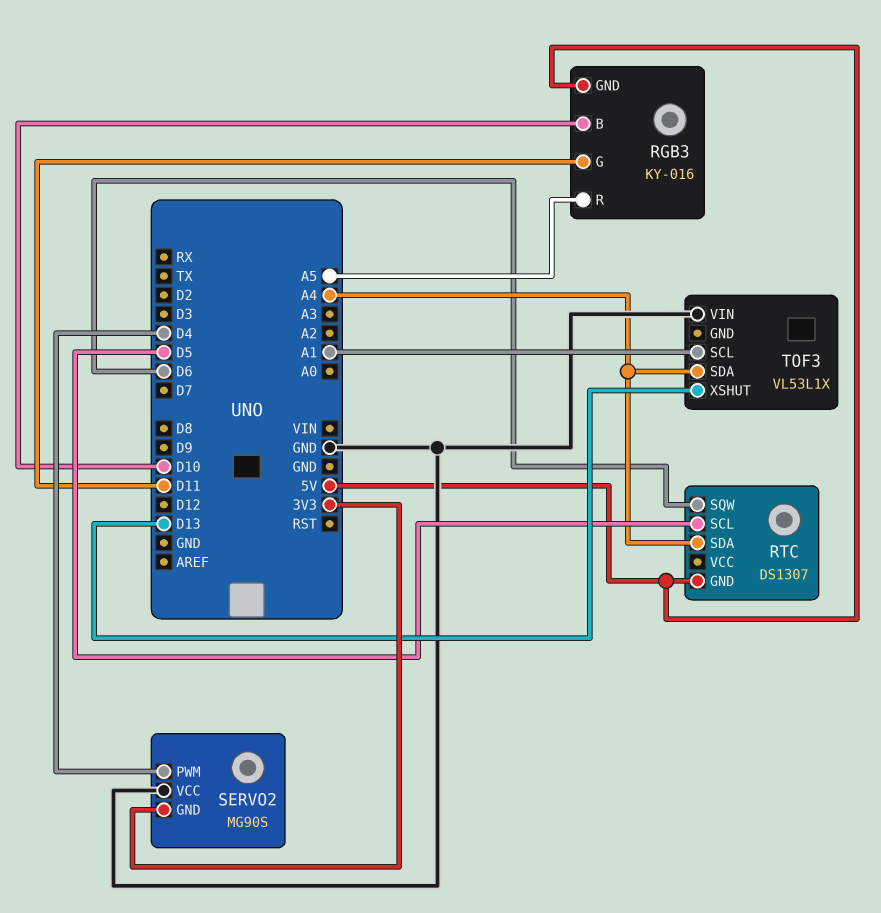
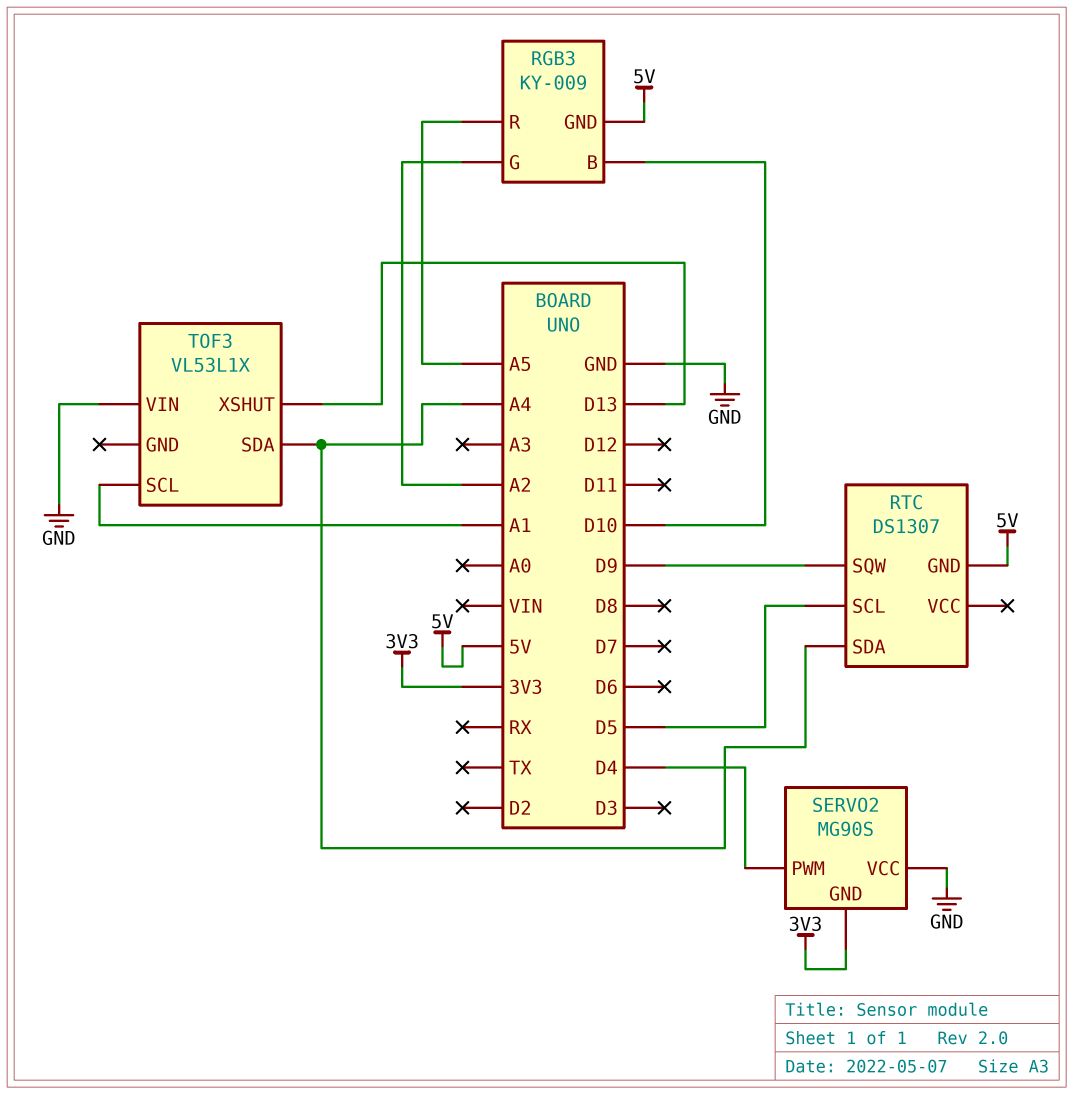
RGB3: KY-016 -> KY-009
RGB3 pin G: D11 -> A2
RTC pin SQW: D6 -> D9

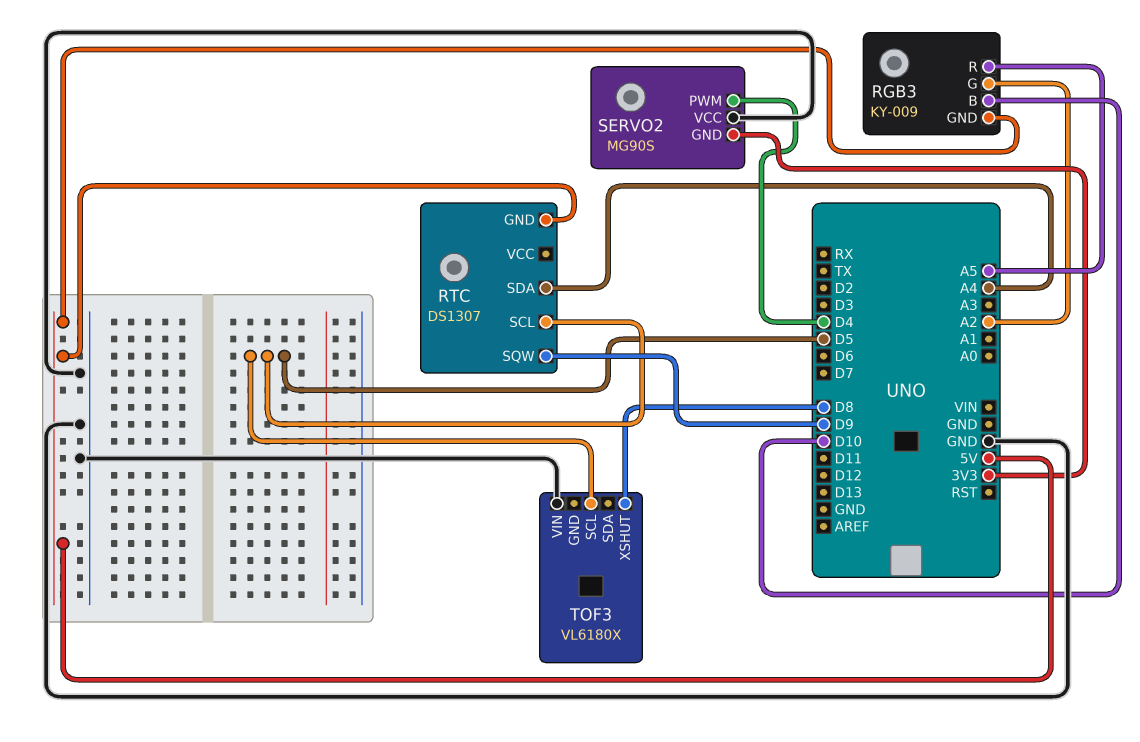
TOF3: VL53L1X -> VL6180X
TOF3 pin SCL: A1 -> D5
TOF3 pin SDA: A4 -> none
TOF3 pin XSHUT: D13 -> D8

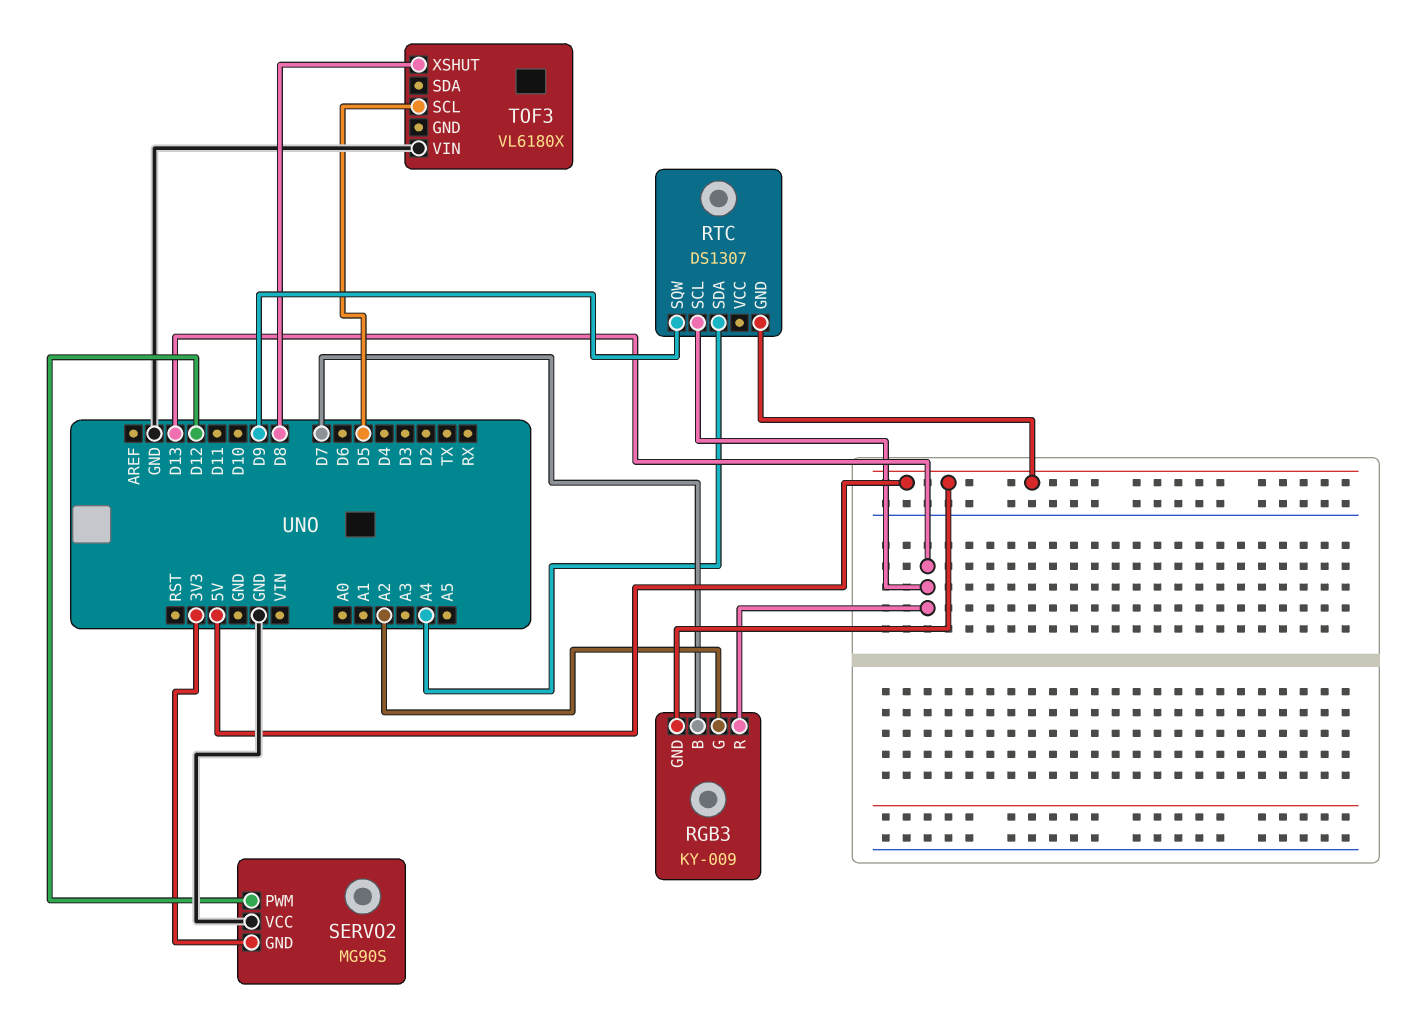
RGB3 pin B: D10 -> D7
RGB3 pin R: A5 -> D13
RTC pin SCL: D5 -> D13
SERVO2 pin PWM: D4 -> D12

